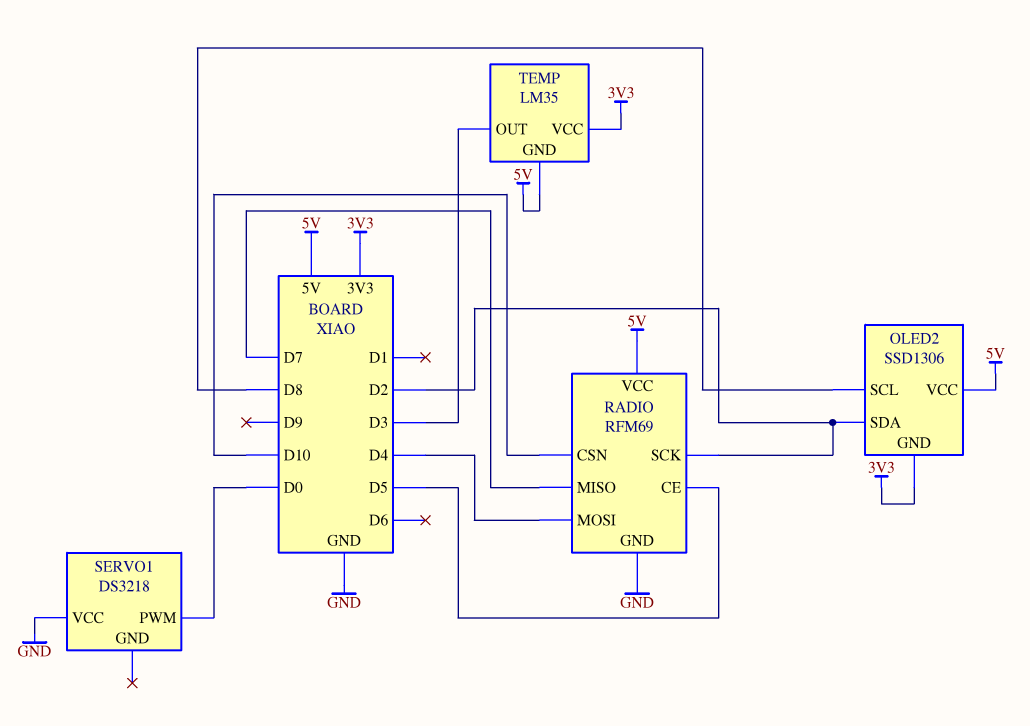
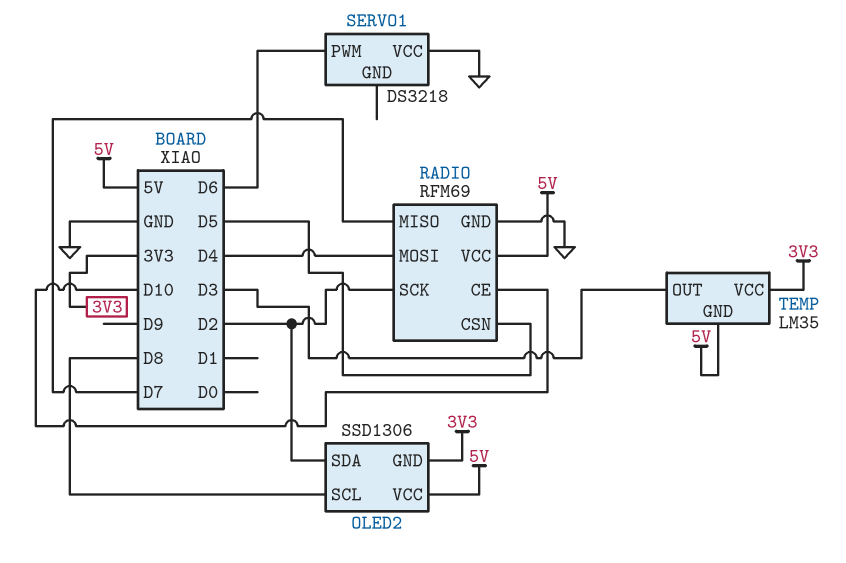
RADIO pin CE: D5 -> D10
RADIO pin CSN: D10 -> D5
SERVO1 pin PWM: D0 -> D6

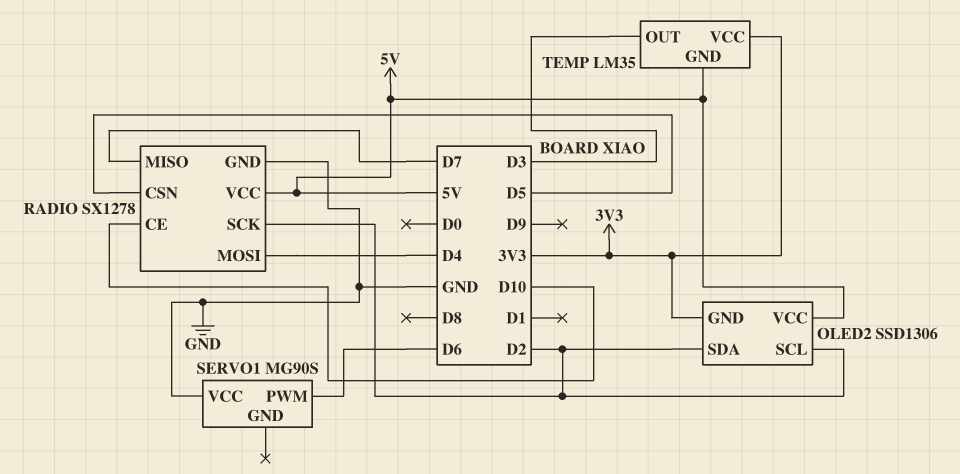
OLED2 pin SCL: D8 -> D2
RADIO: RFM69 -> SX1278
SERVO1: DS3218 -> MG90S

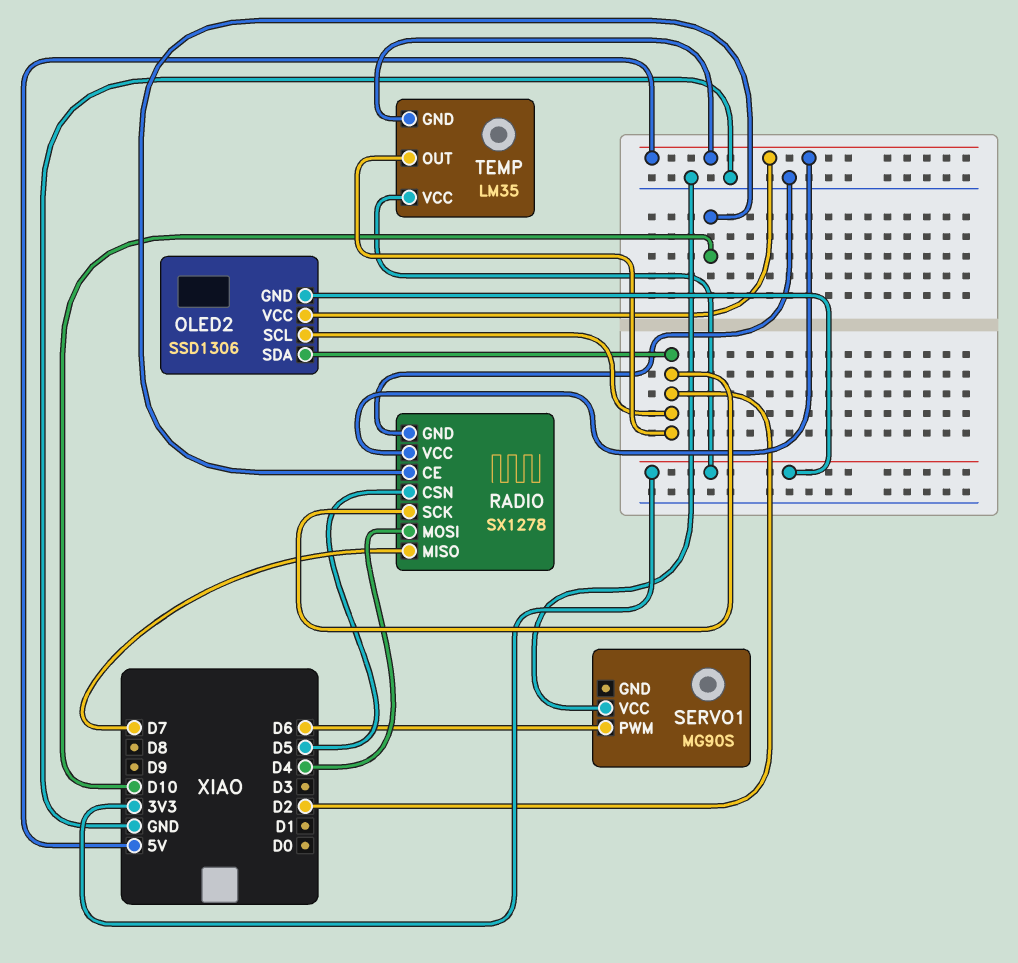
TEMP pin OUT: D3 -> D2

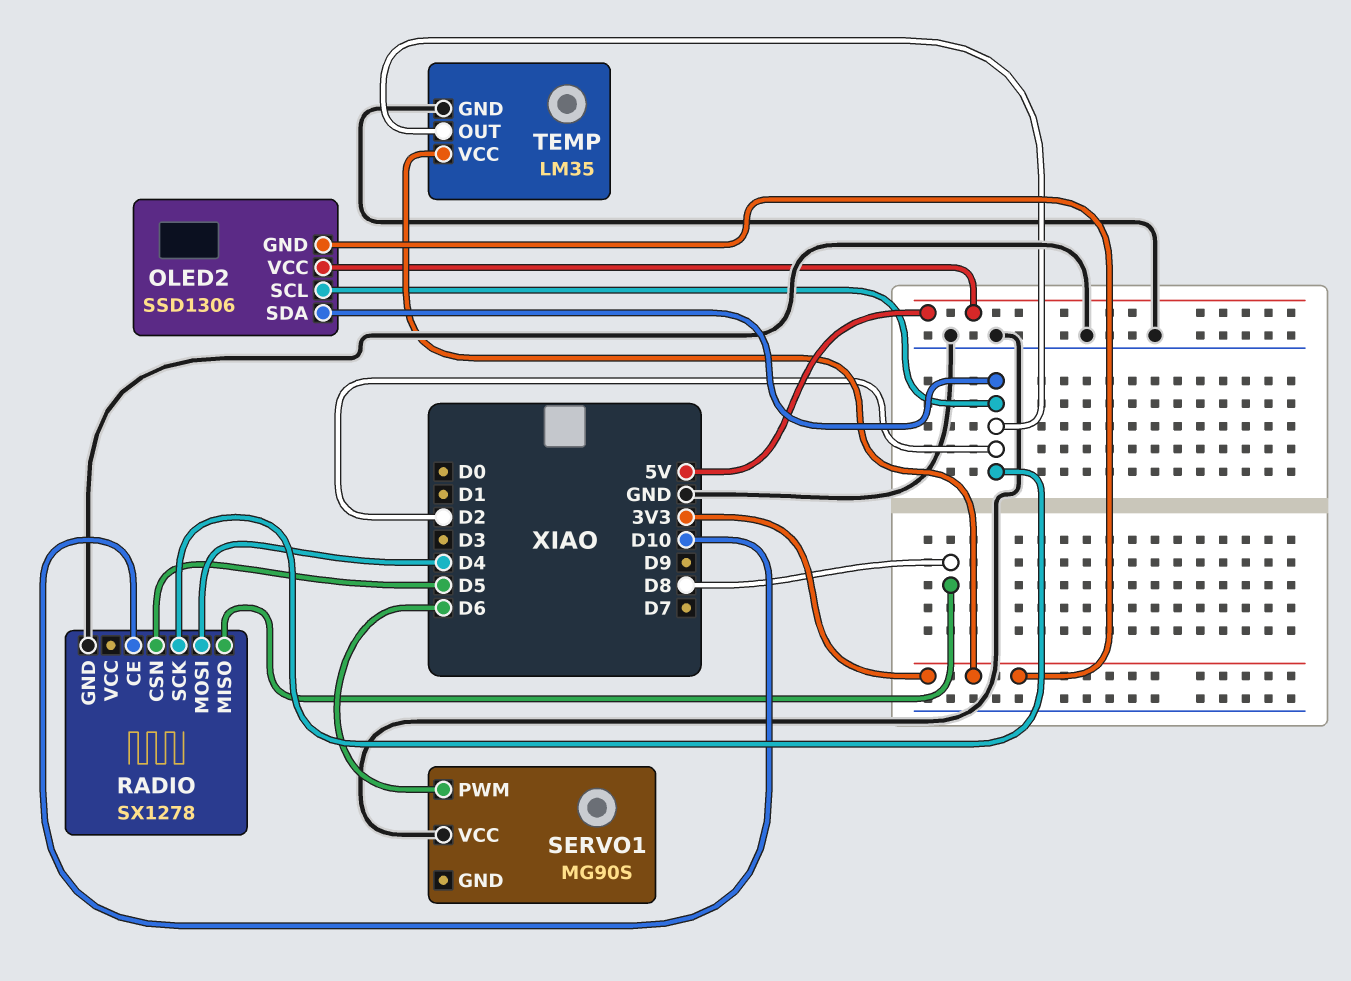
RADIO pin MISO: D7 -> D8
RADIO pin VCC: 5V -> none
TEMP pin GND: 5V -> GND

